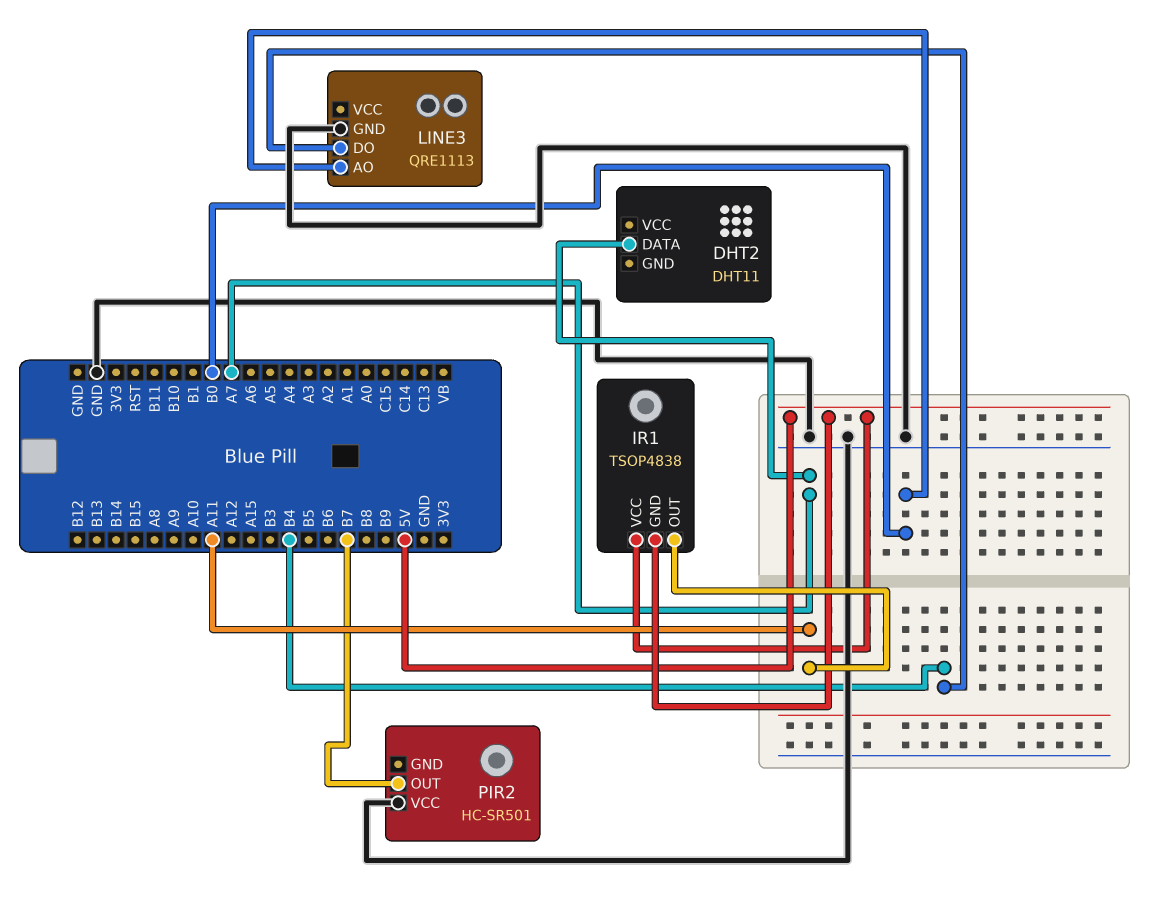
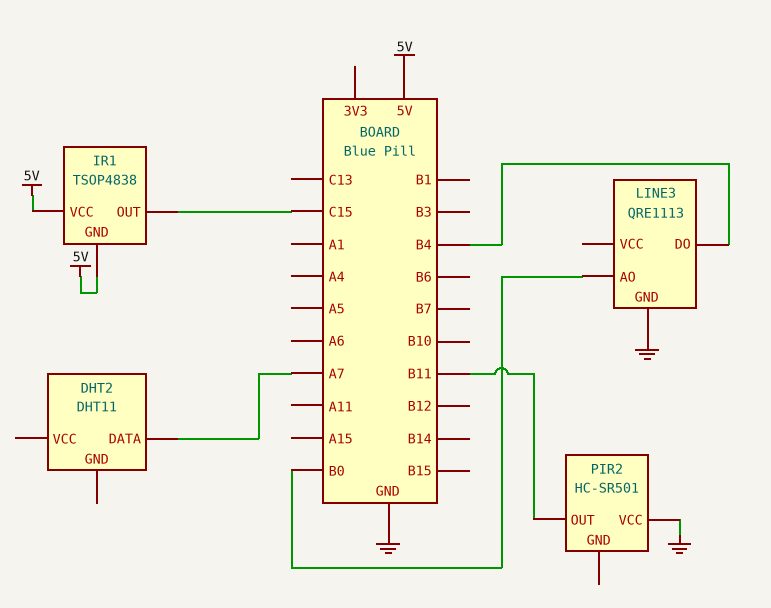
IR1 pin OUT: A11 -> C15
PIR2 pin OUT: B7 -> B11

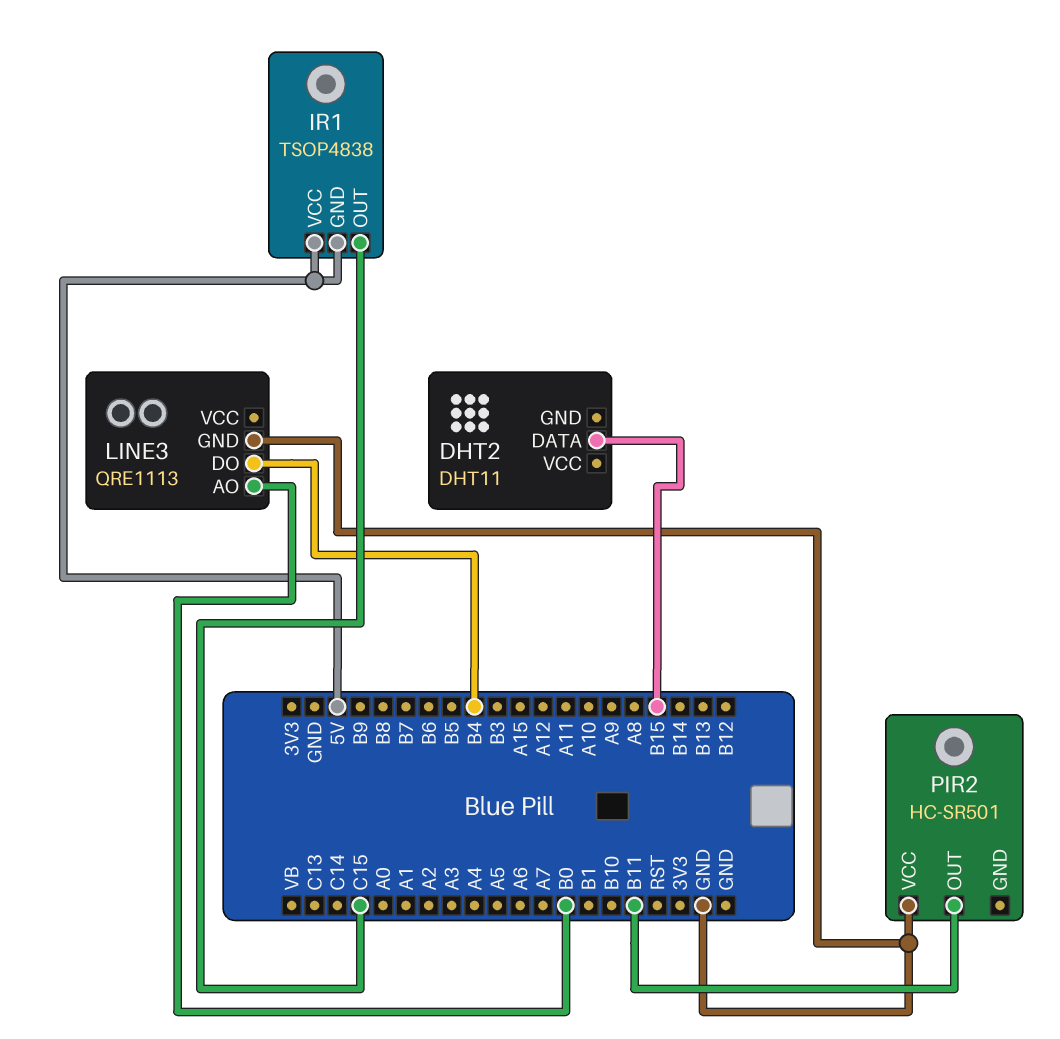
DHT2 pin DATA: A7 -> B15

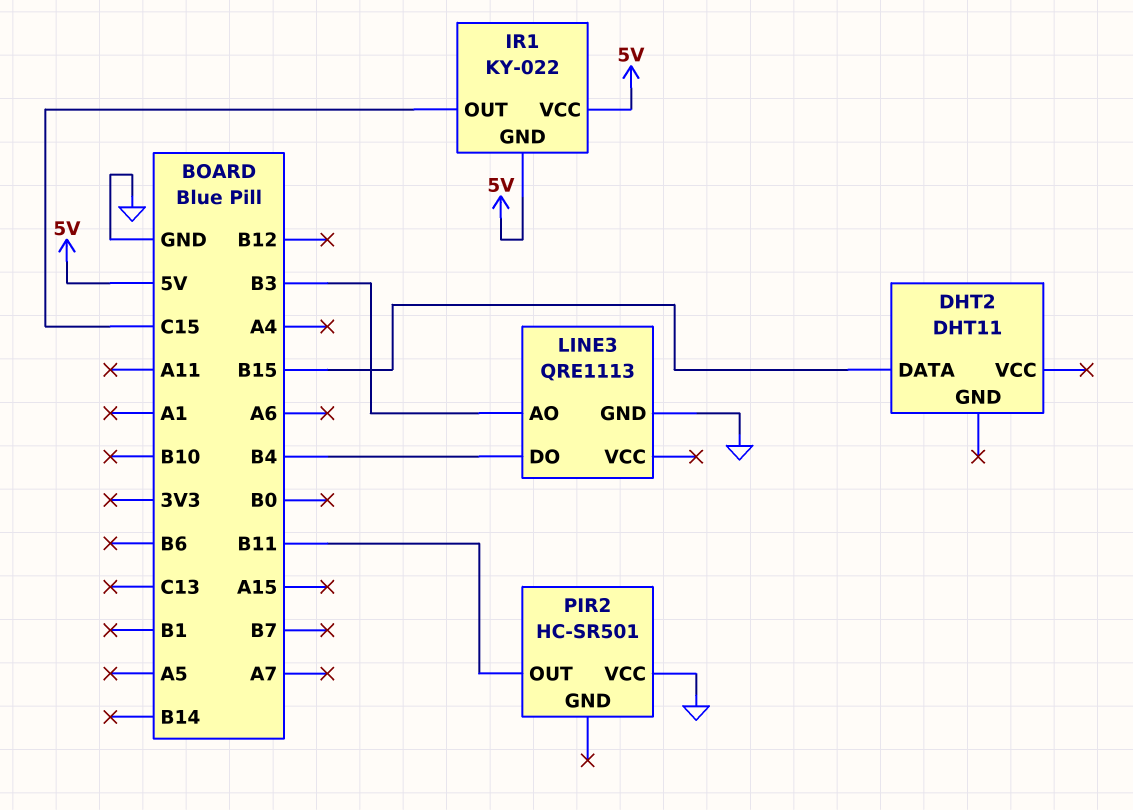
IR1: TSOP4838 -> KY-022
LINE3 pin AO: B0 -> B3

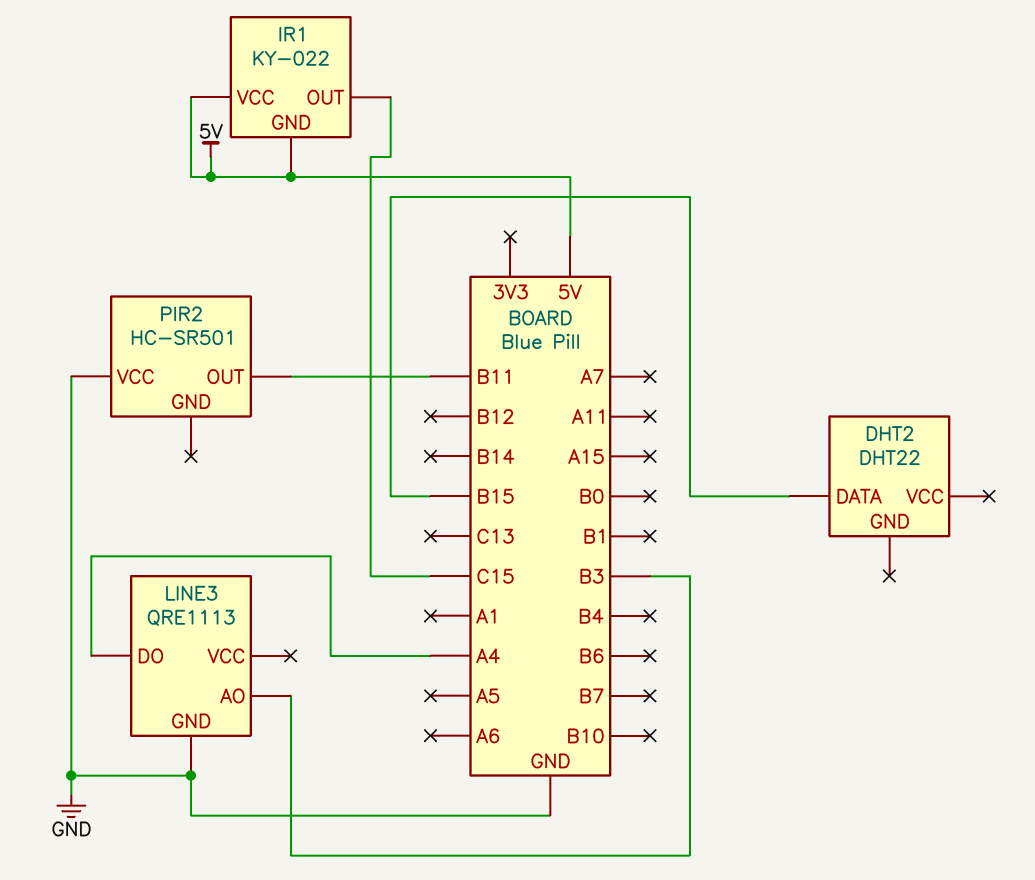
DHT2: DHT11 -> DHT22
LINE3 pin DO: B4 -> A4

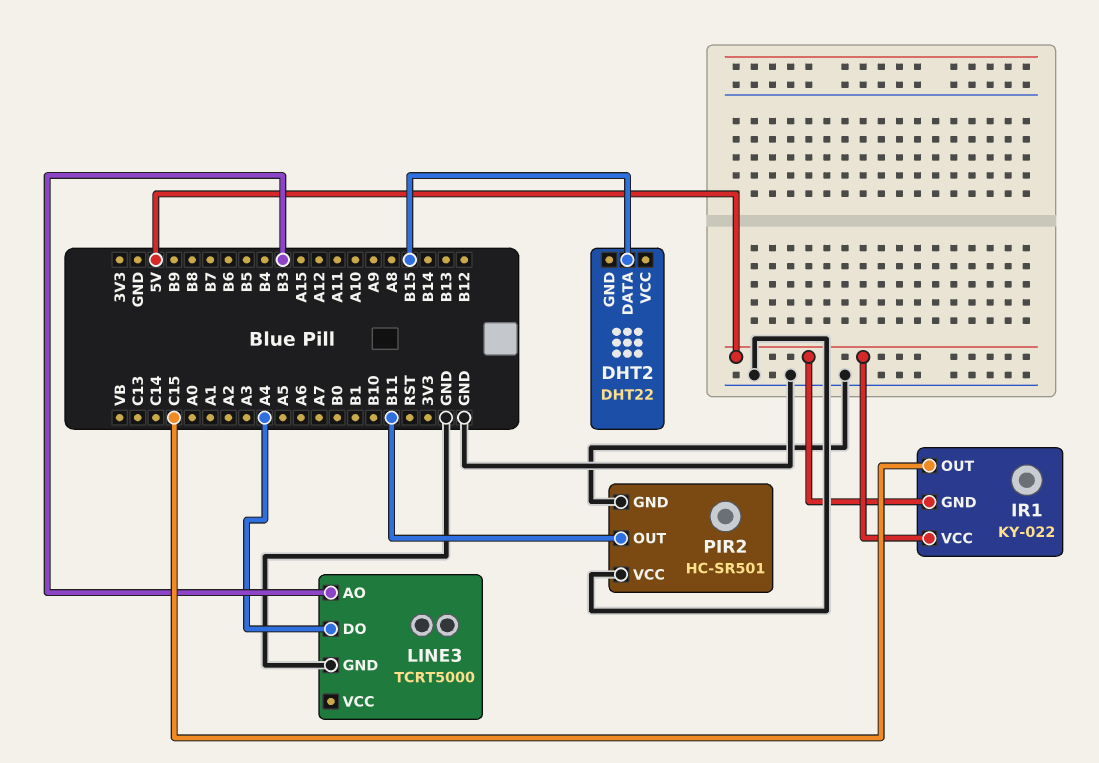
LINE3: QRE1113 -> TCRT5000
PIR2 pin GND: none -> GND

